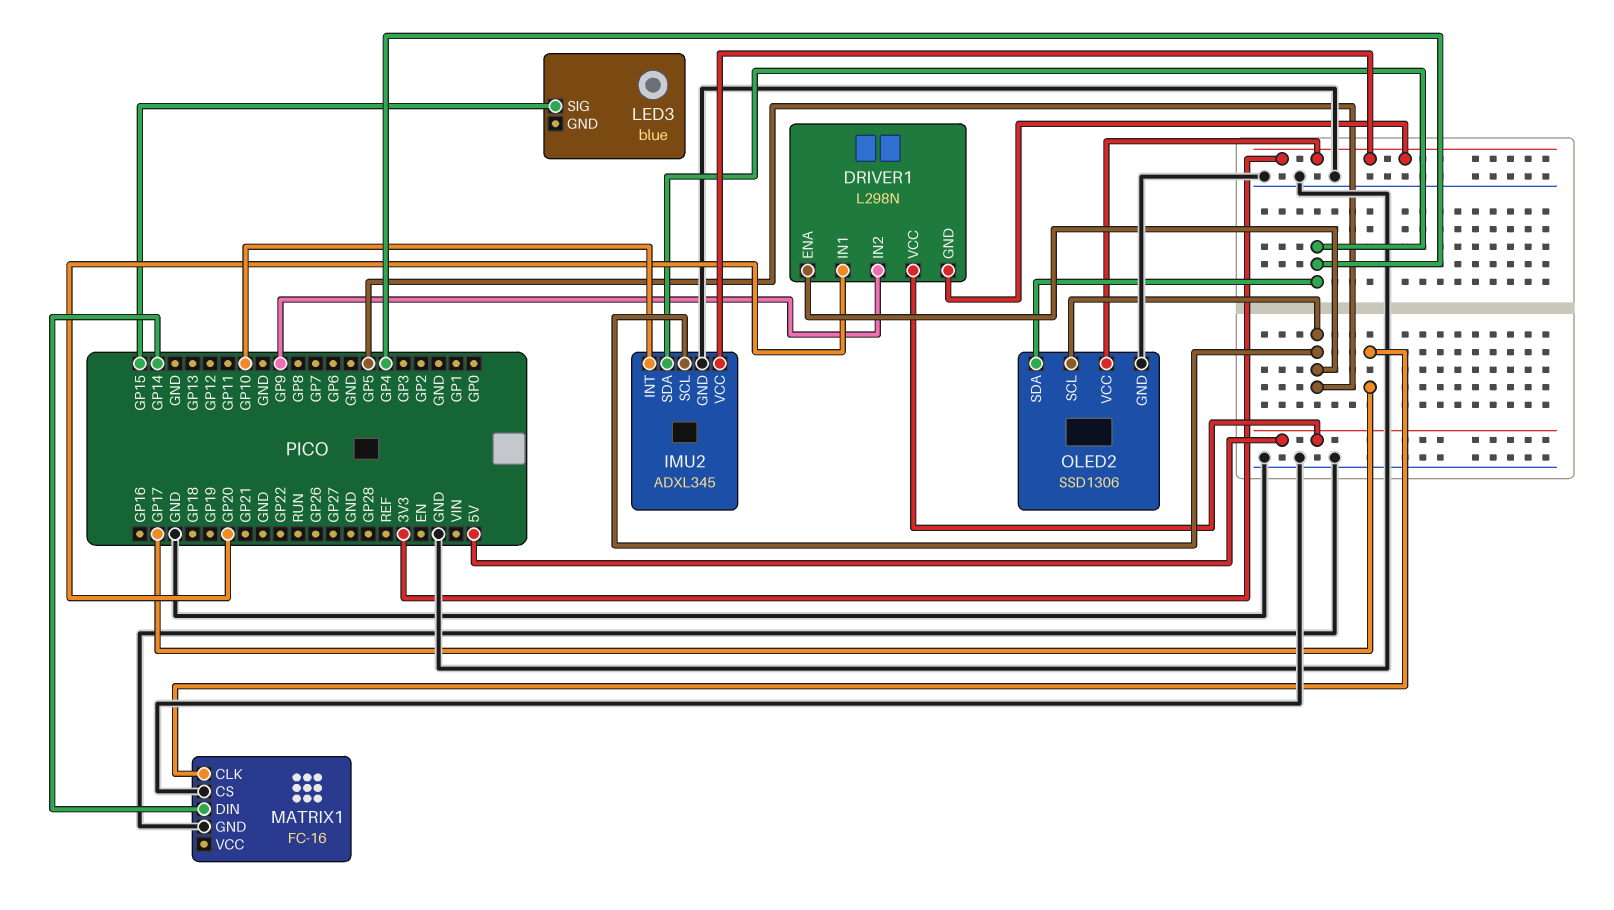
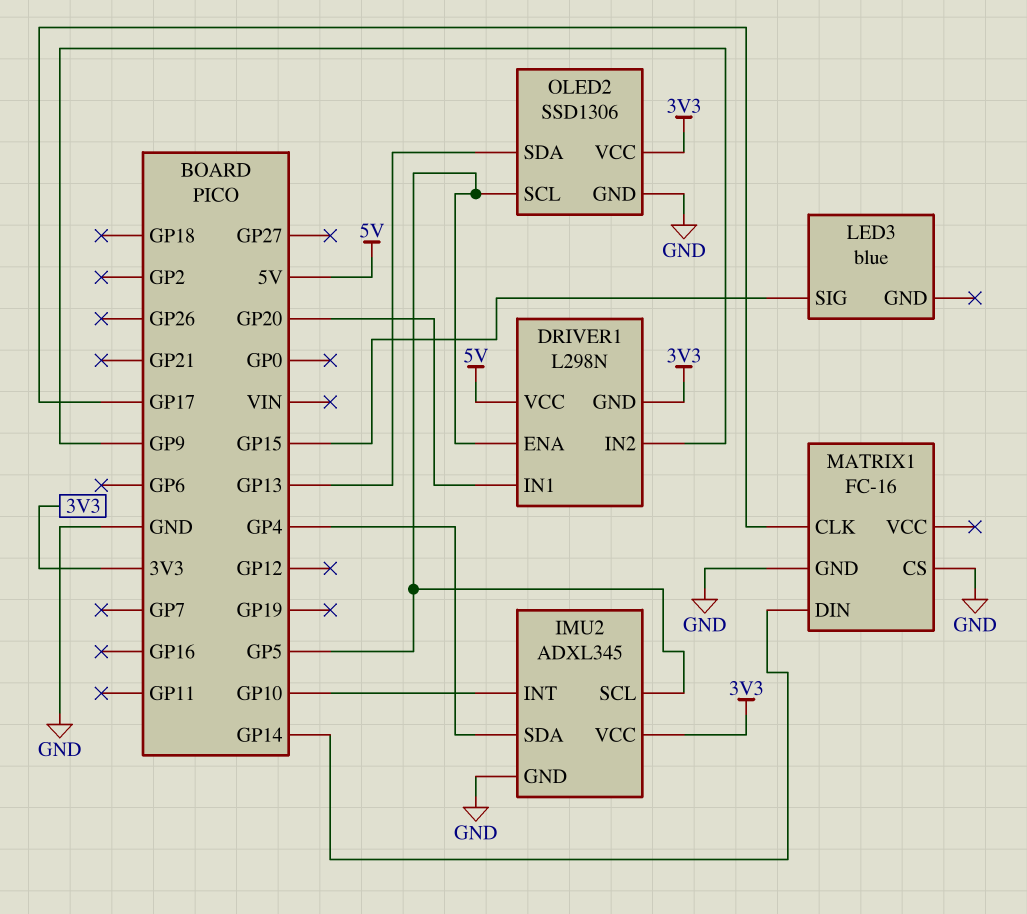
OLED2 pin SDA: GP4 -> GP13

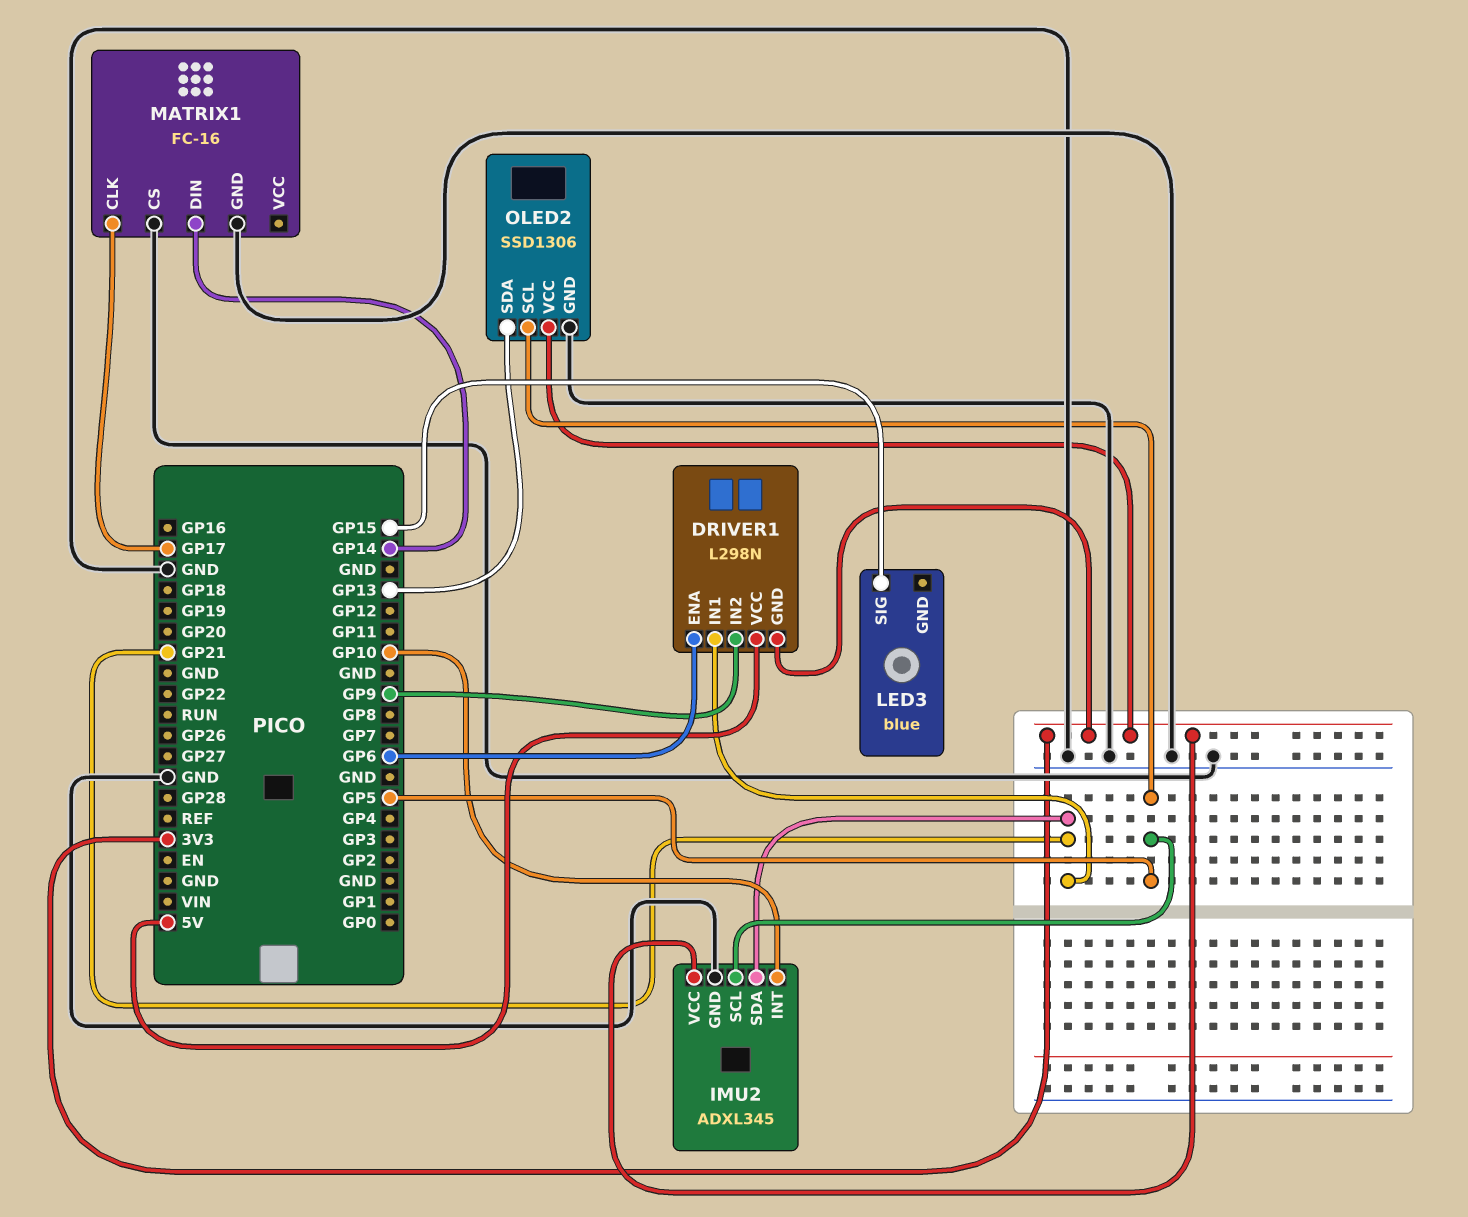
DRIVER1 pin ENA: GP5 -> GP6
DRIVER1 pin IN1: GP20 -> GP21
IMU2 pin SDA: GP4 -> GP21

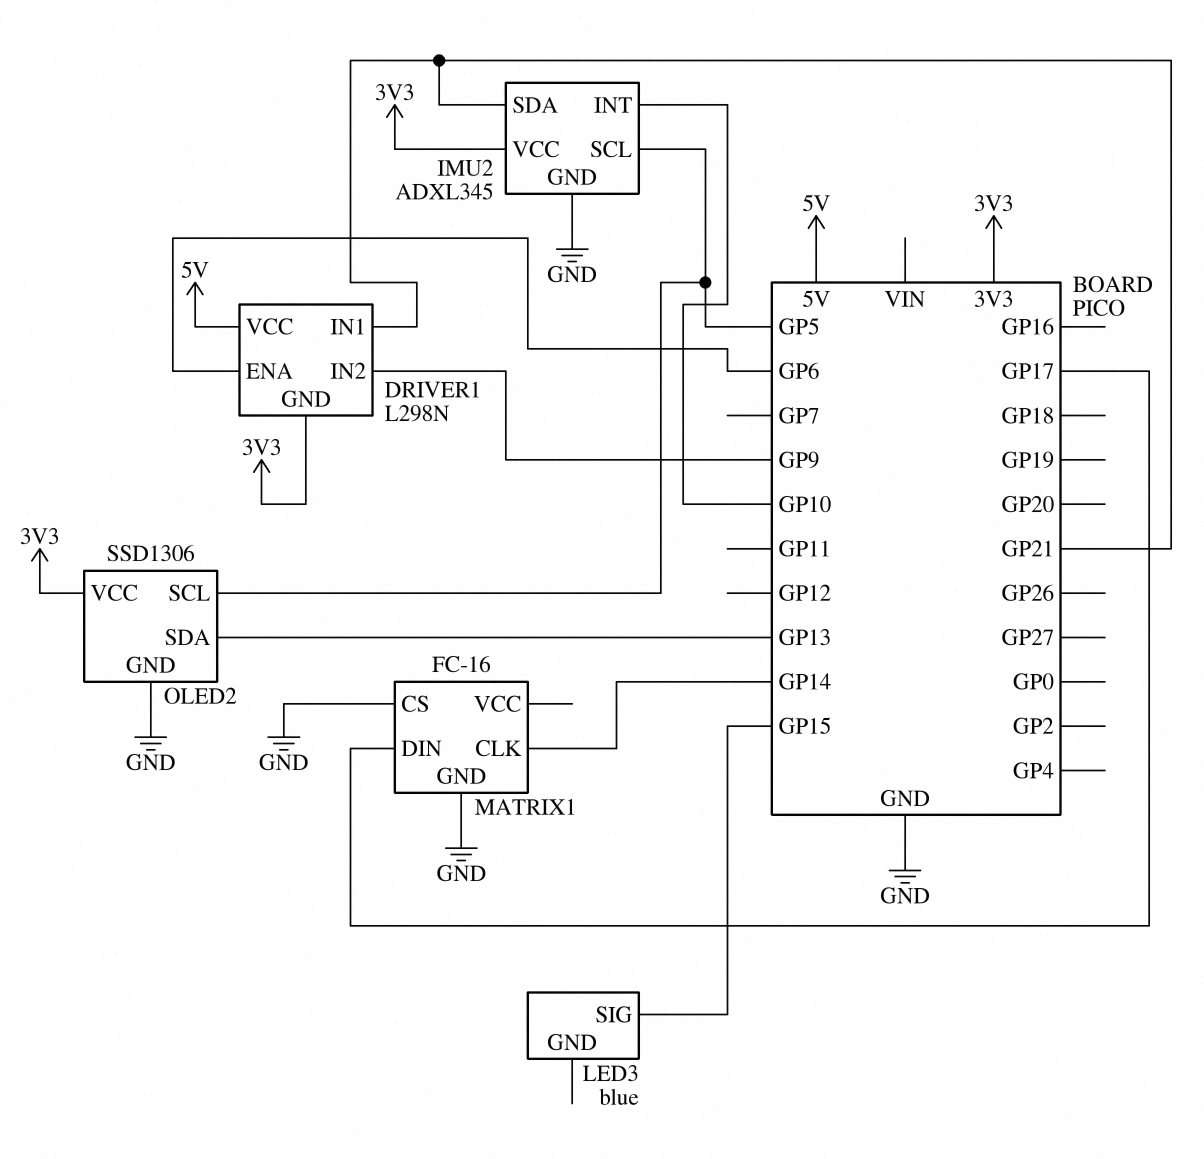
MATRIX1 pin CLK: GP17 -> GP14
MATRIX1 pin DIN: GP14 -> GP17

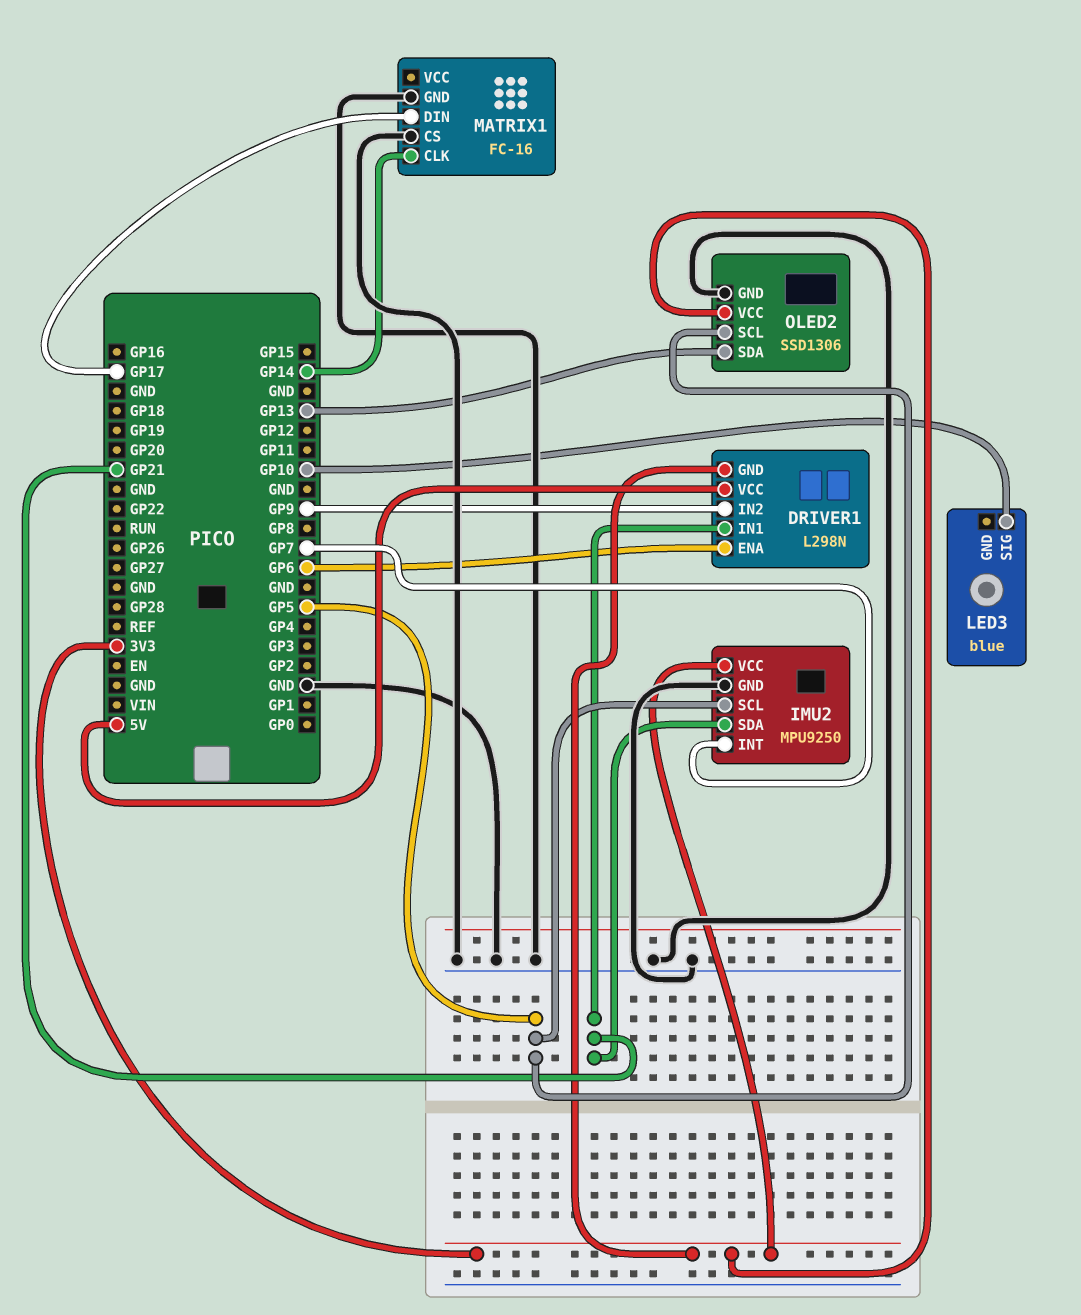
IMU2: ADXL345 -> MPU9250
IMU2 pin INT: GP10 -> GP7
LED3 pin SIG: GP15 -> GP10

